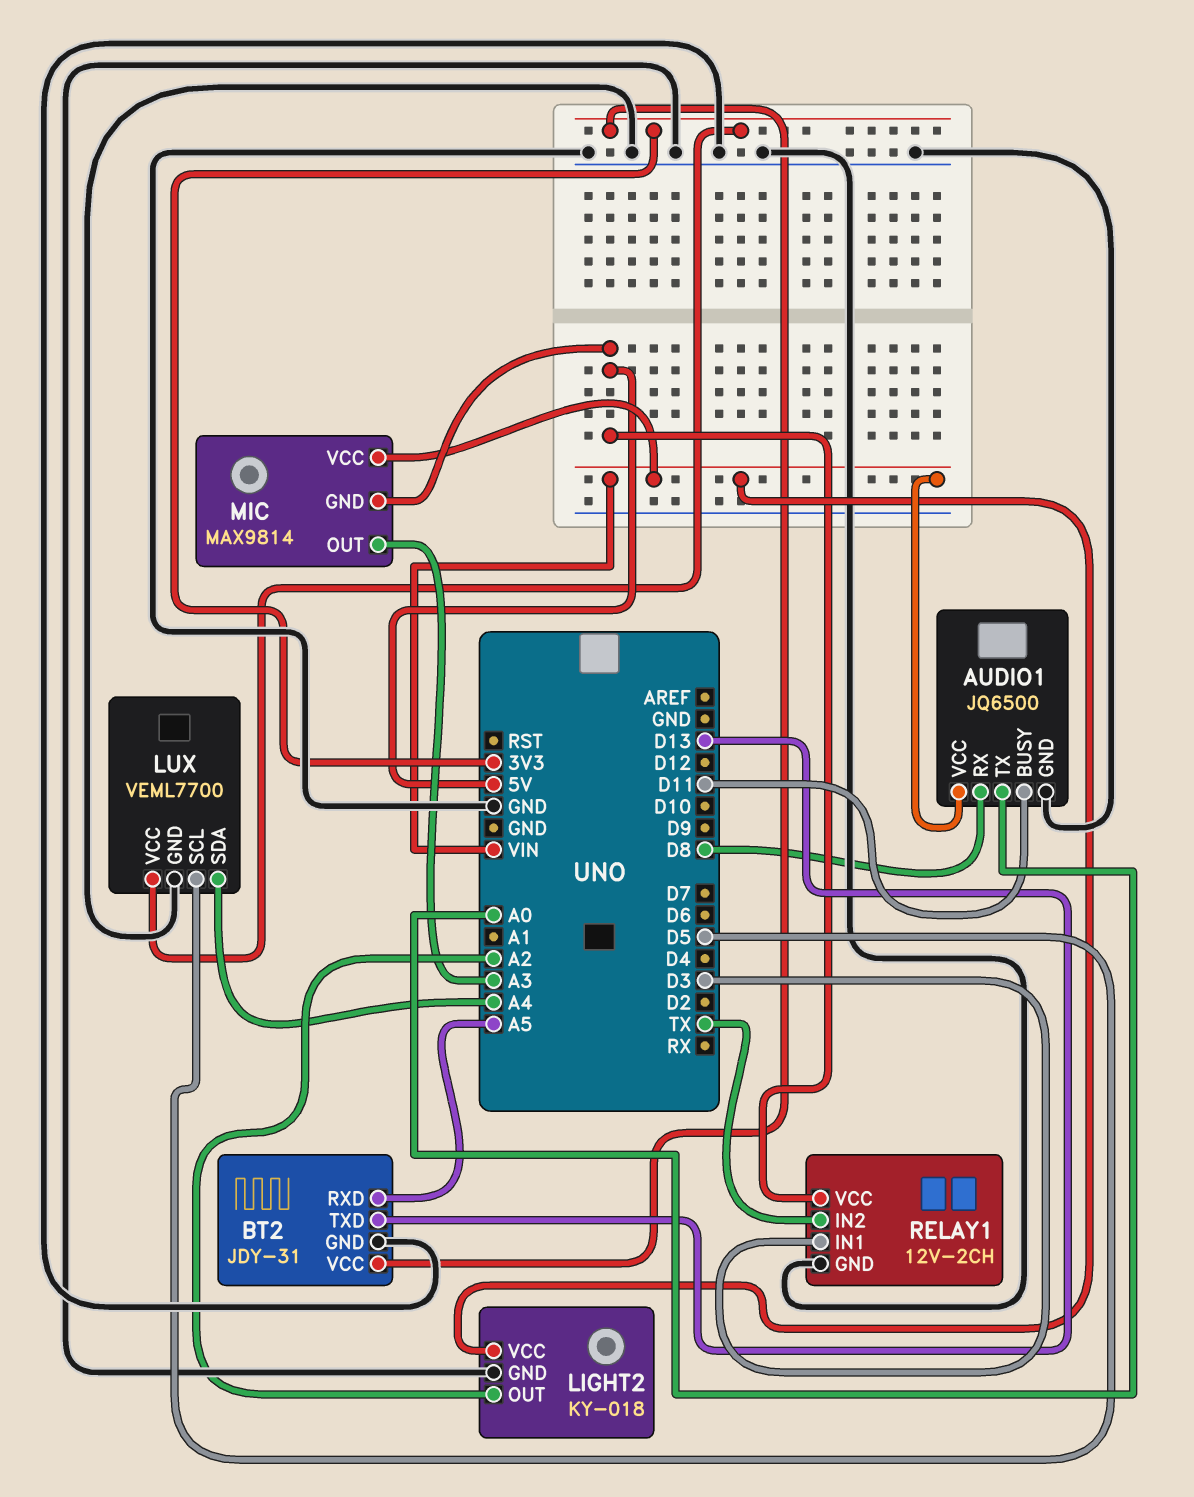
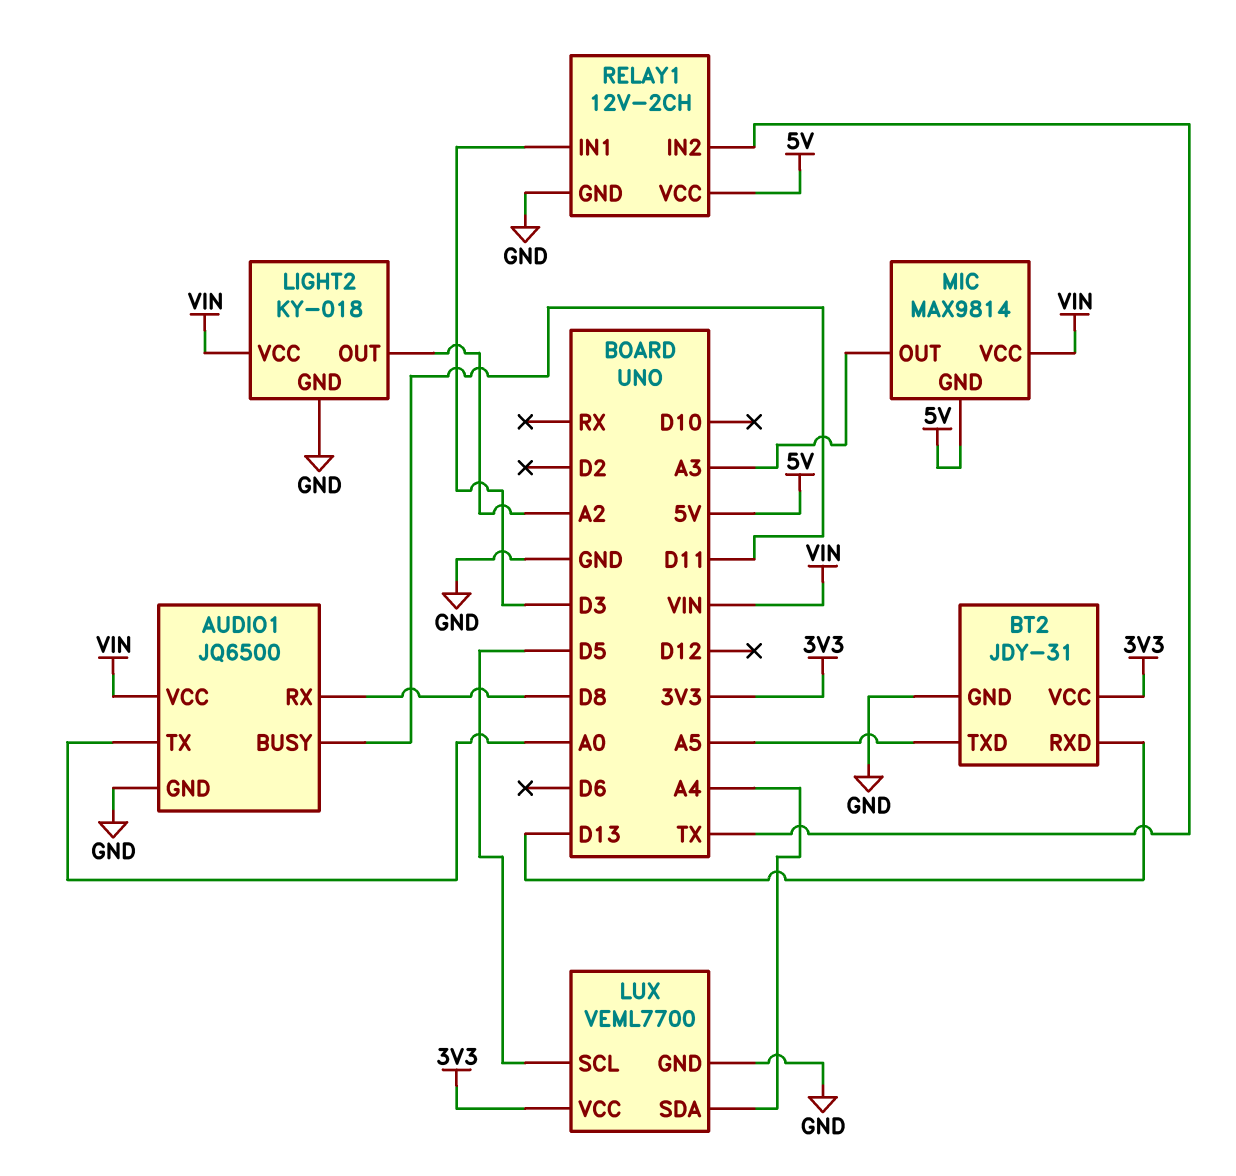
BT2 pin RXD: A5 -> D13
BT2 pin TXD: D13 -> A5

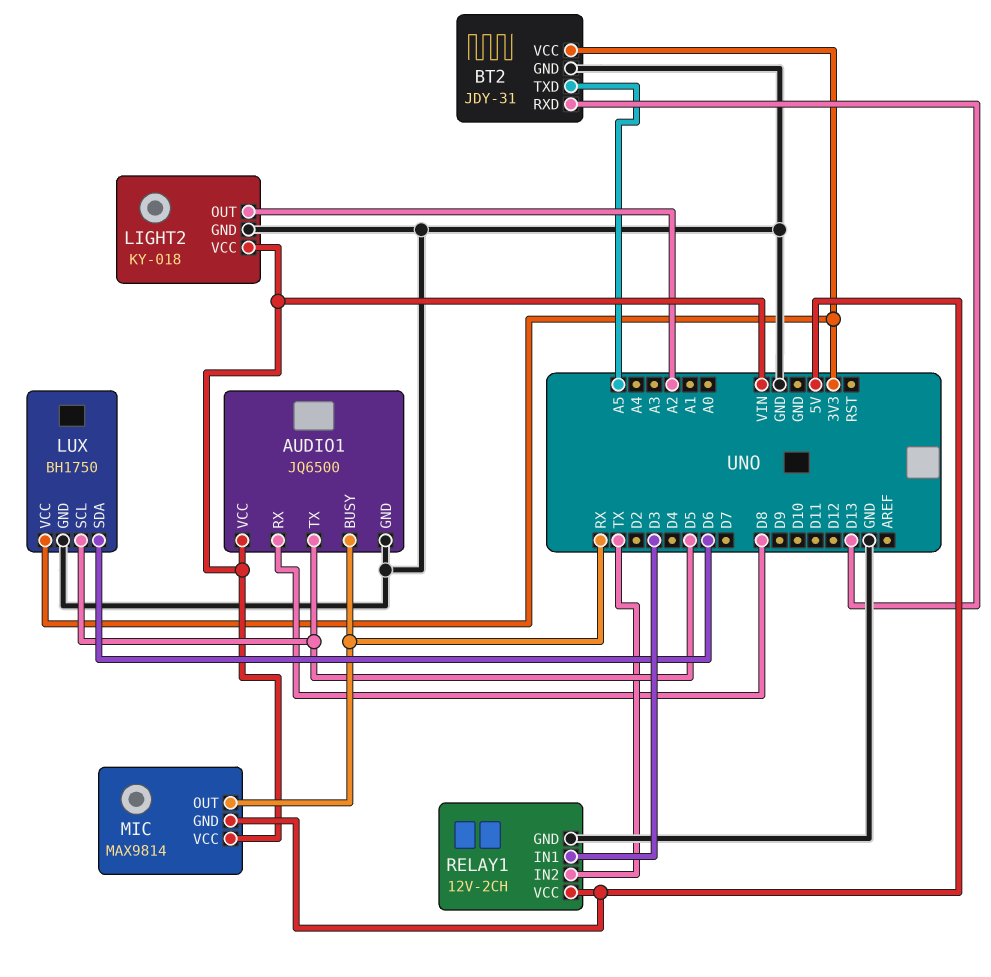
AUDIO1 pin BUSY: D11 -> RX
AUDIO1 pin TX: A0 -> D5
LUX: VEML7700 -> BH1750
LUX pin SDA: A4 -> D6
MIC pin OUT: A3 -> RX

